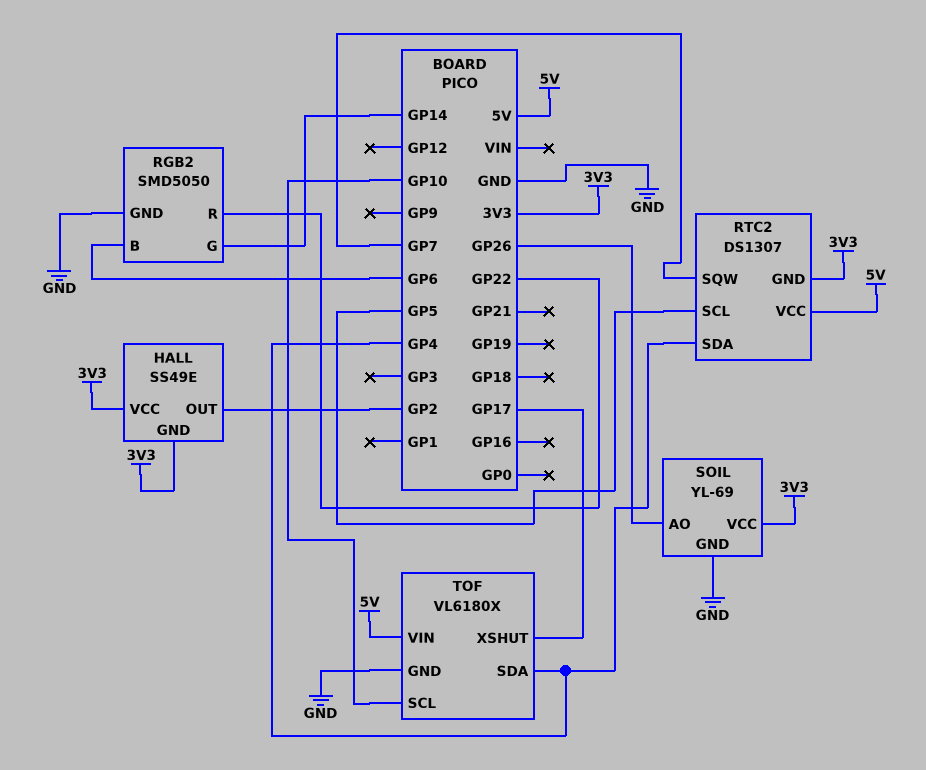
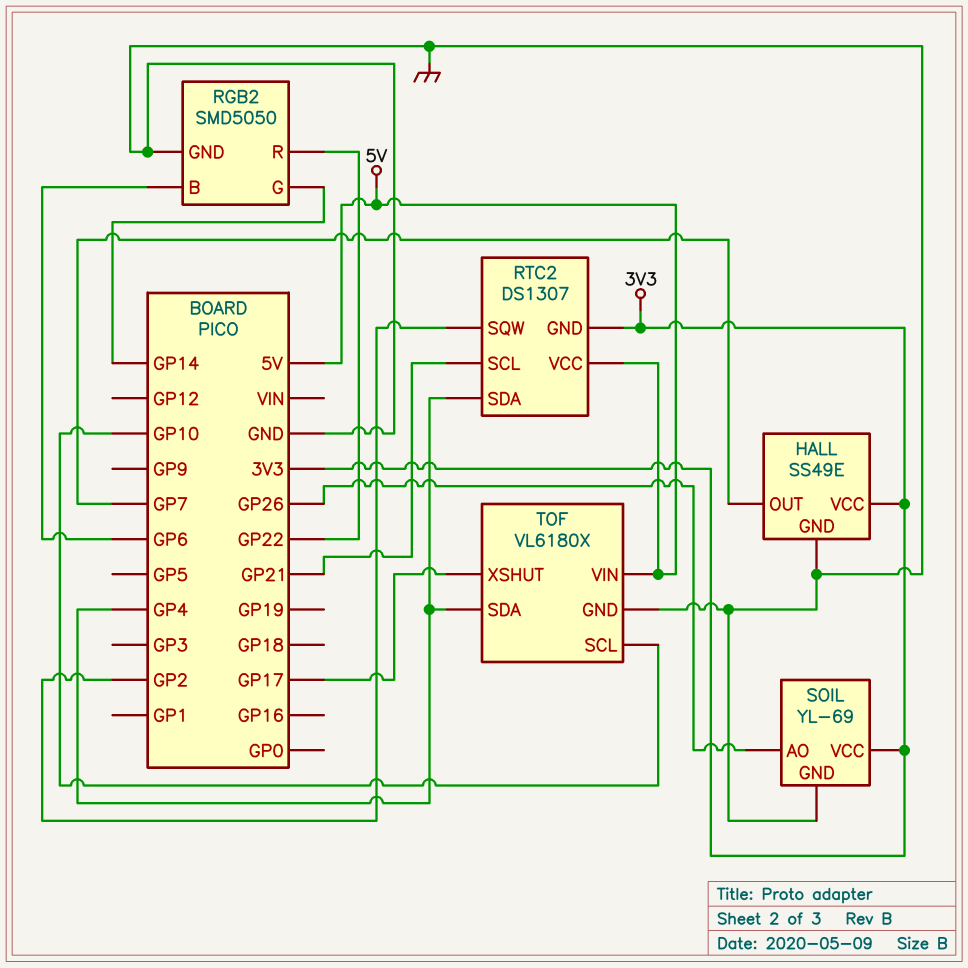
HALL pin GND: 3V3 -> GND
HALL pin OUT: GP2 -> GP7
RTC2 pin SCL: GP5 -> GP21
RTC2 pin SQW: GP7 -> GP2

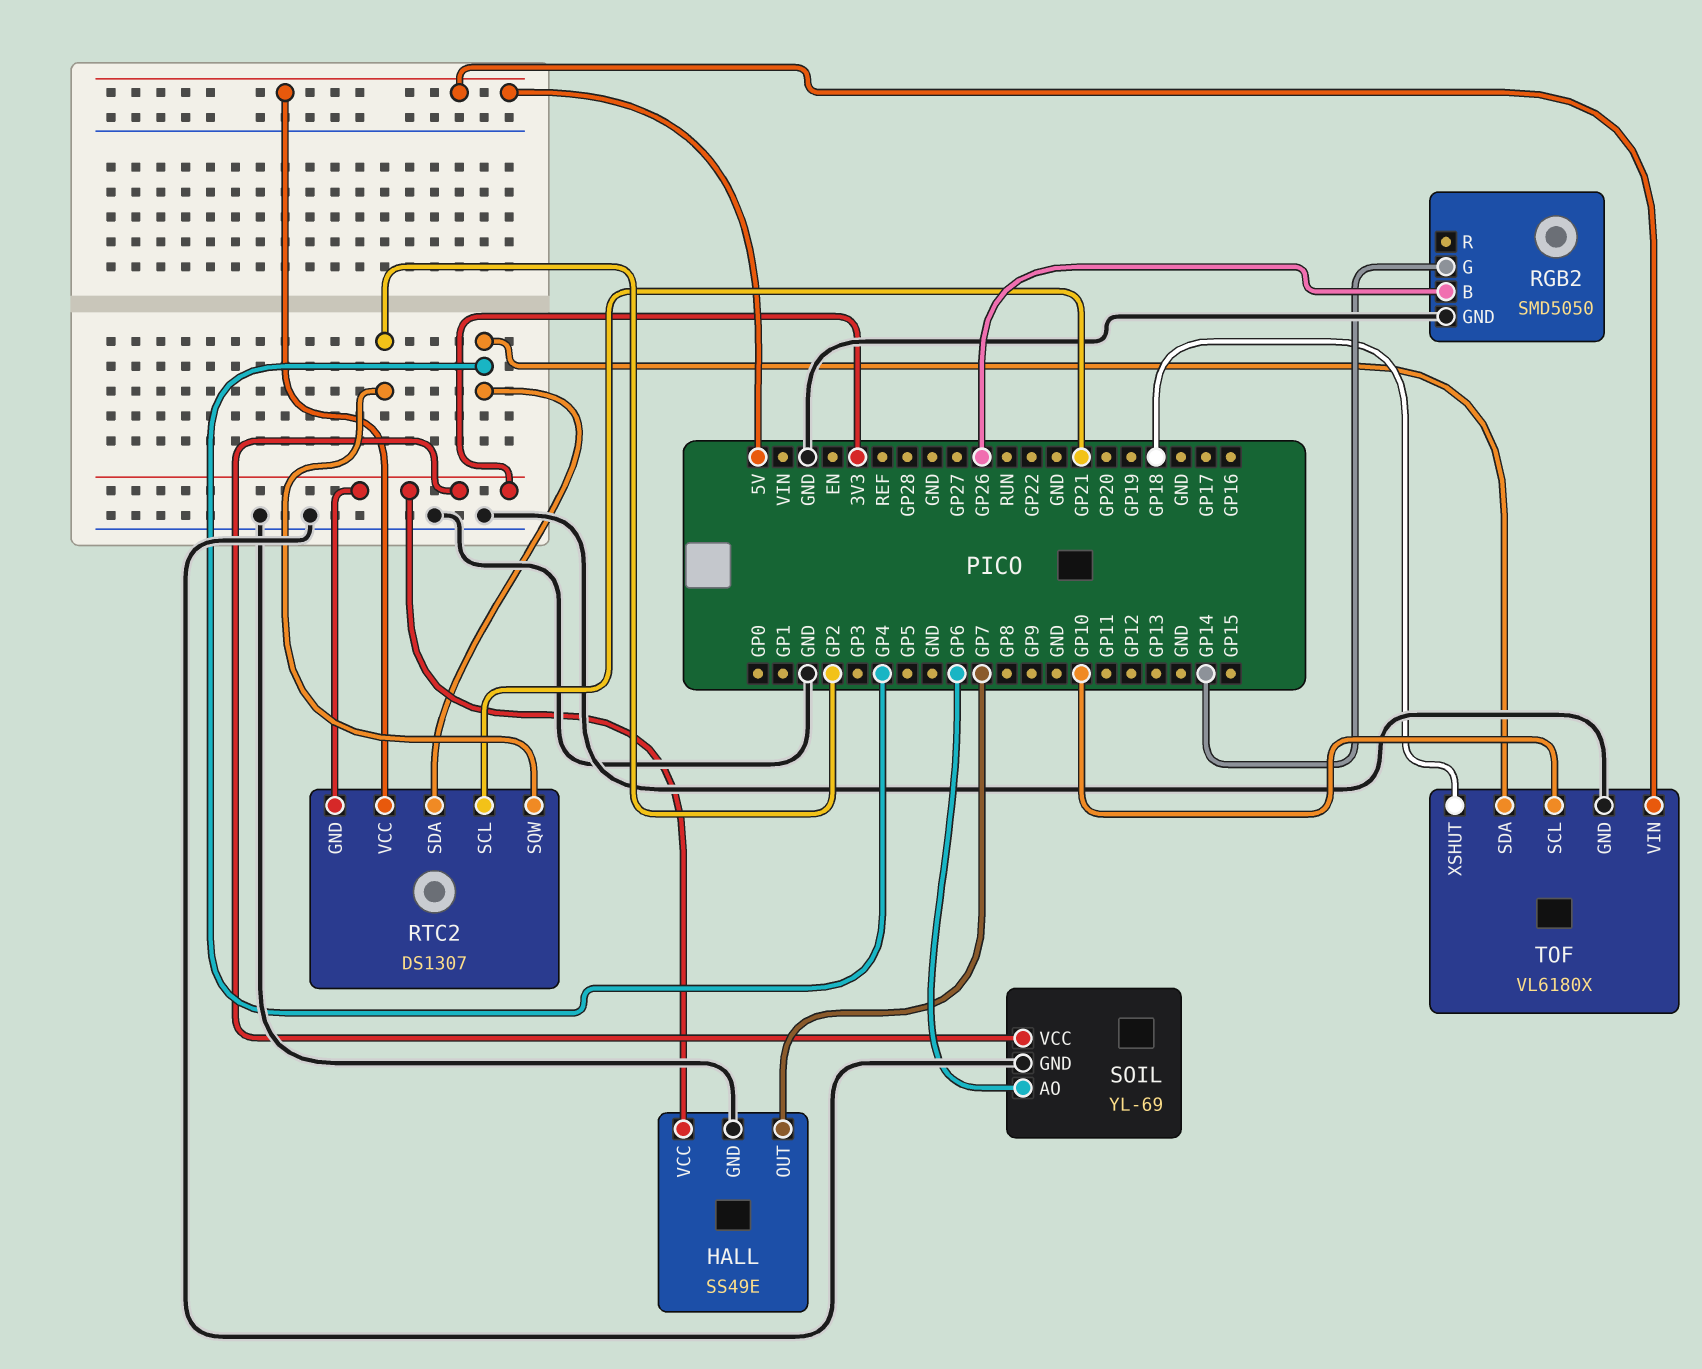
RGB2 pin B: GP6 -> GP26
RGB2 pin R: GP22 -> none
SOIL pin AO: GP26 -> GP6
TOF pin XSHUT: GP17 -> GP18

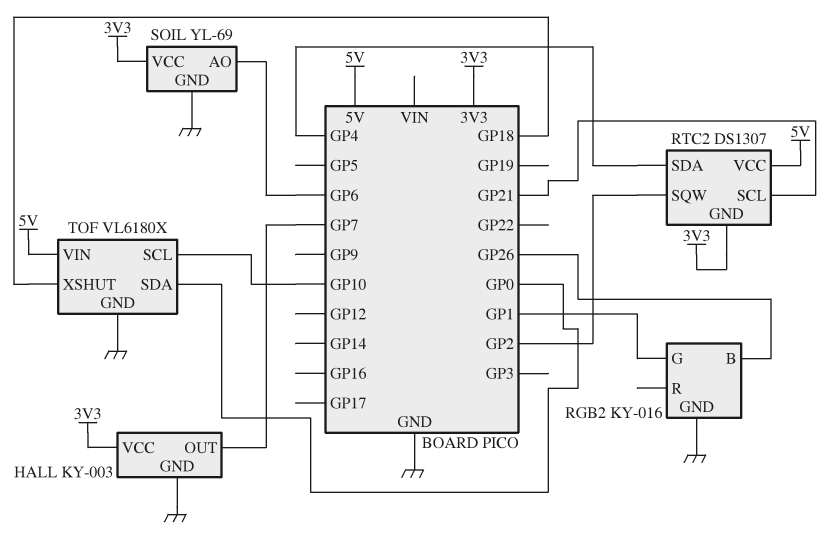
HALL: SS49E -> KY-003
RGB2: SMD5050 -> KY-016
RGB2 pin G: GP14 -> GP1
TOF pin SDA: GP4 -> GP0

